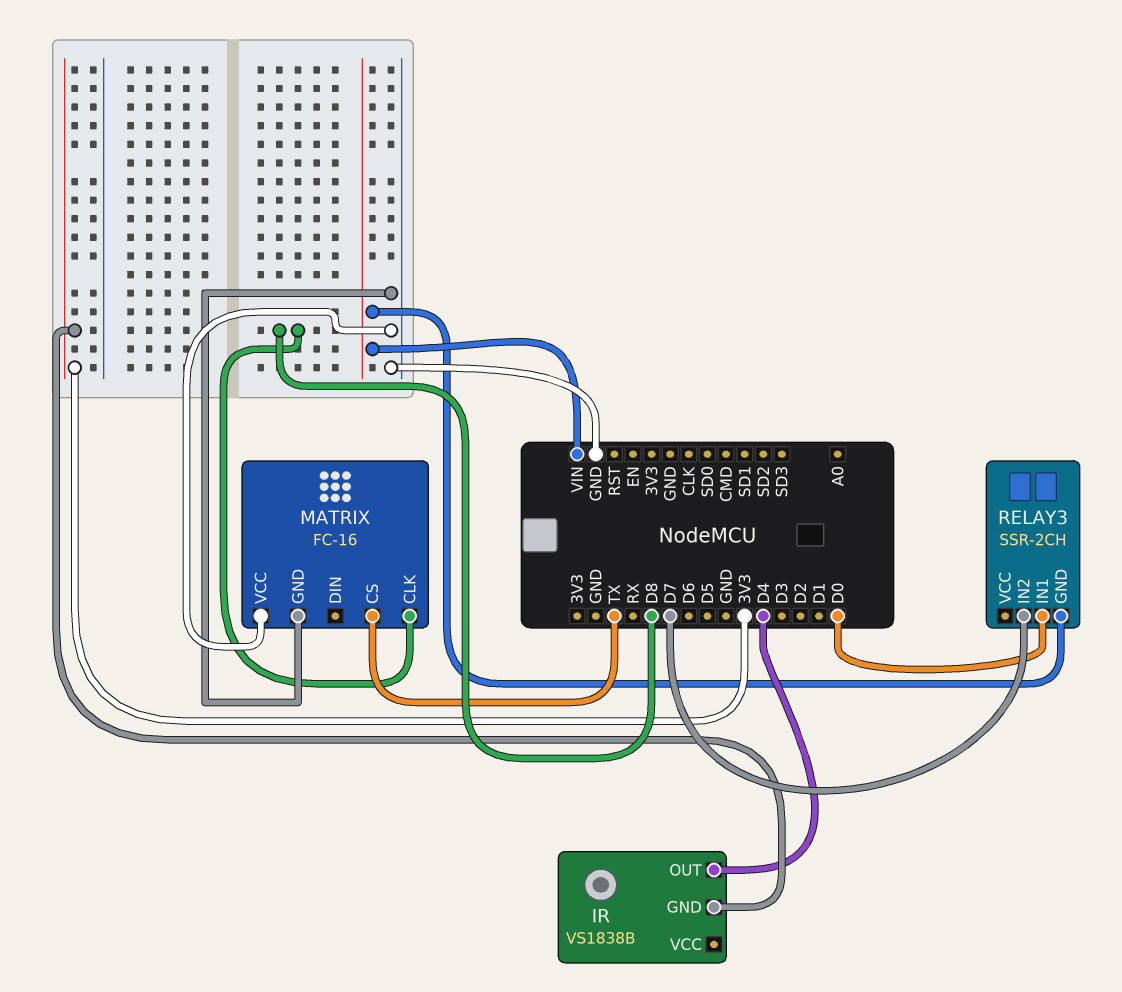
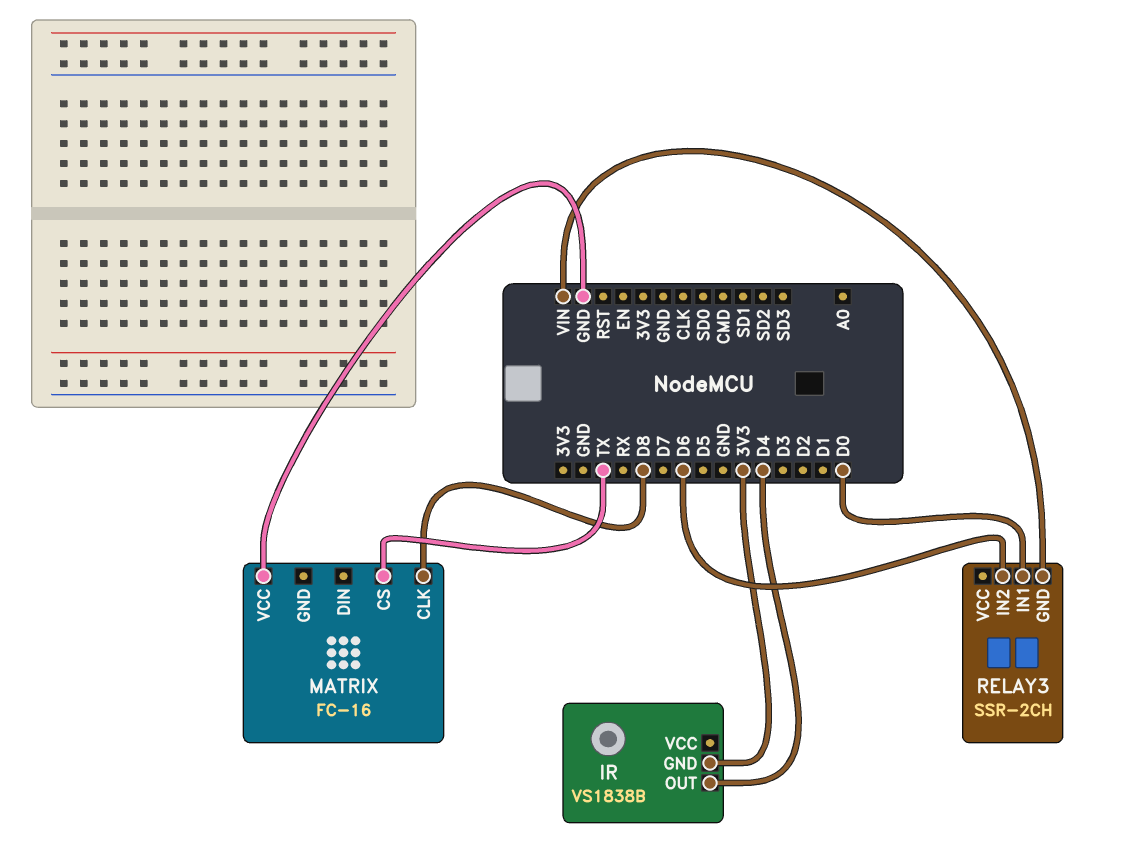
MATRIX pin GND: GND -> none
RELAY3 pin IN2: D7 -> D6

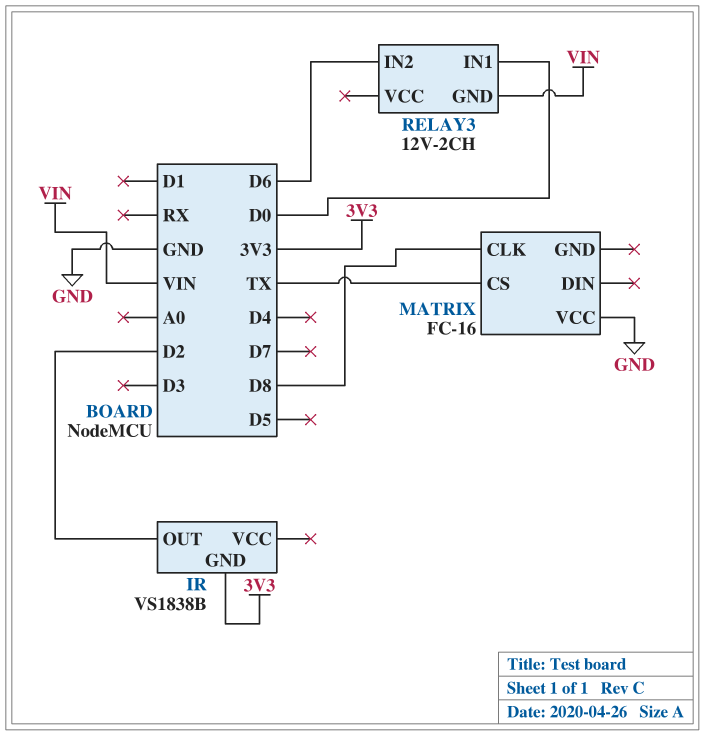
IR pin OUT: D4 -> D2
RELAY3: SSR-2CH -> 12V-2CH

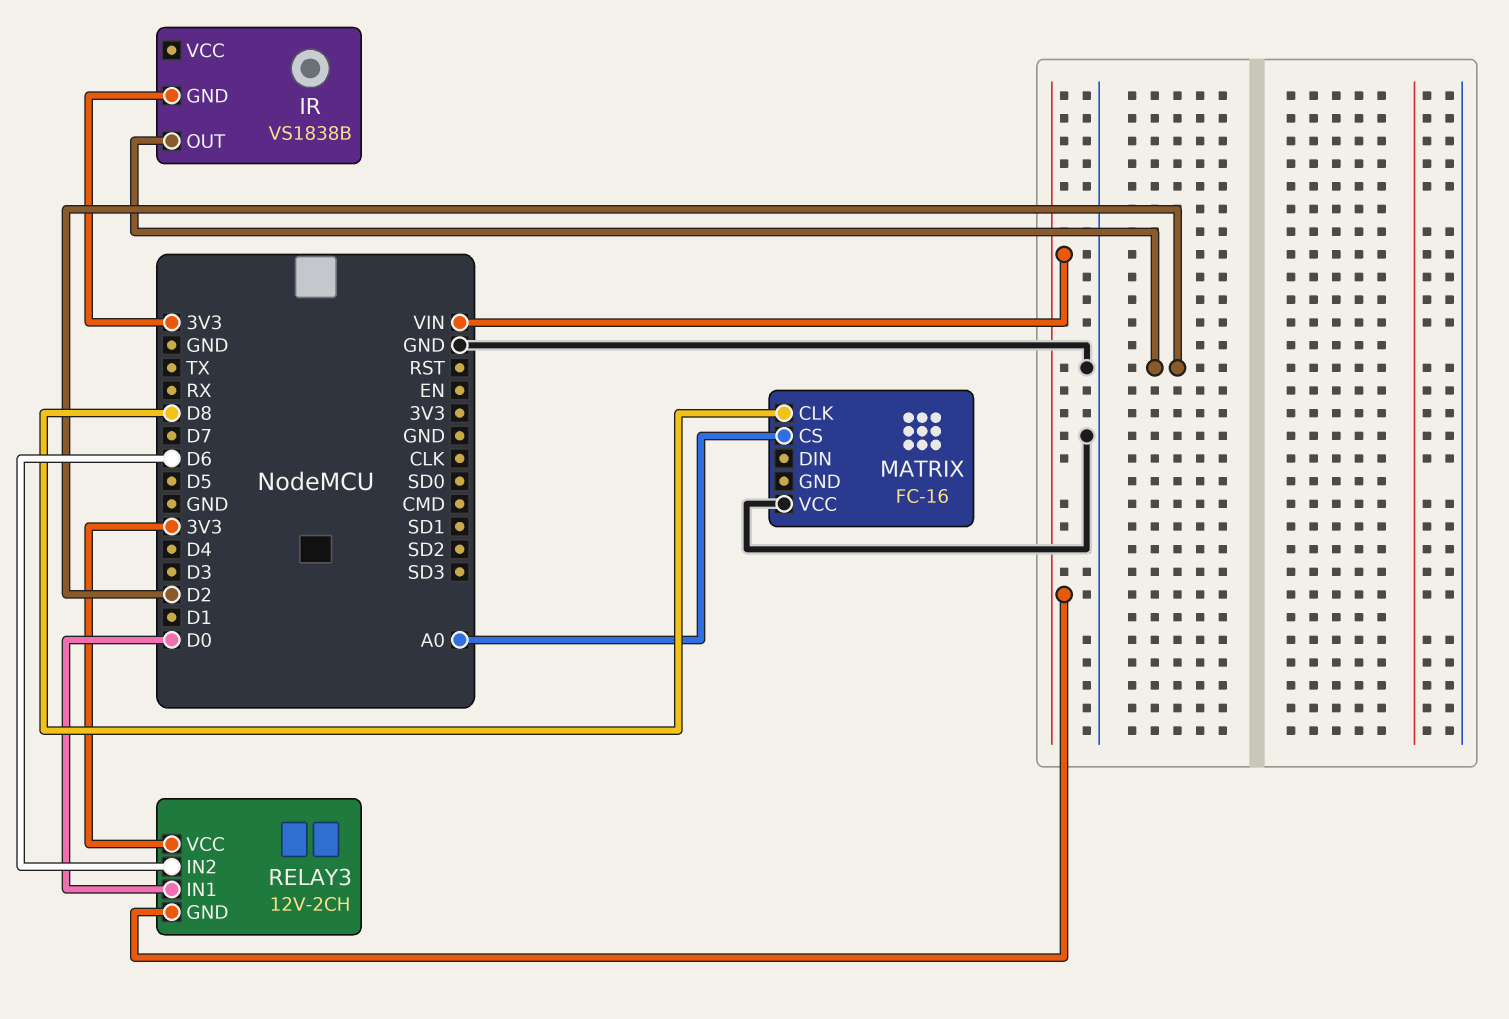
MATRIX pin CS: TX -> A0
RELAY3 pin VCC: none -> 3V3

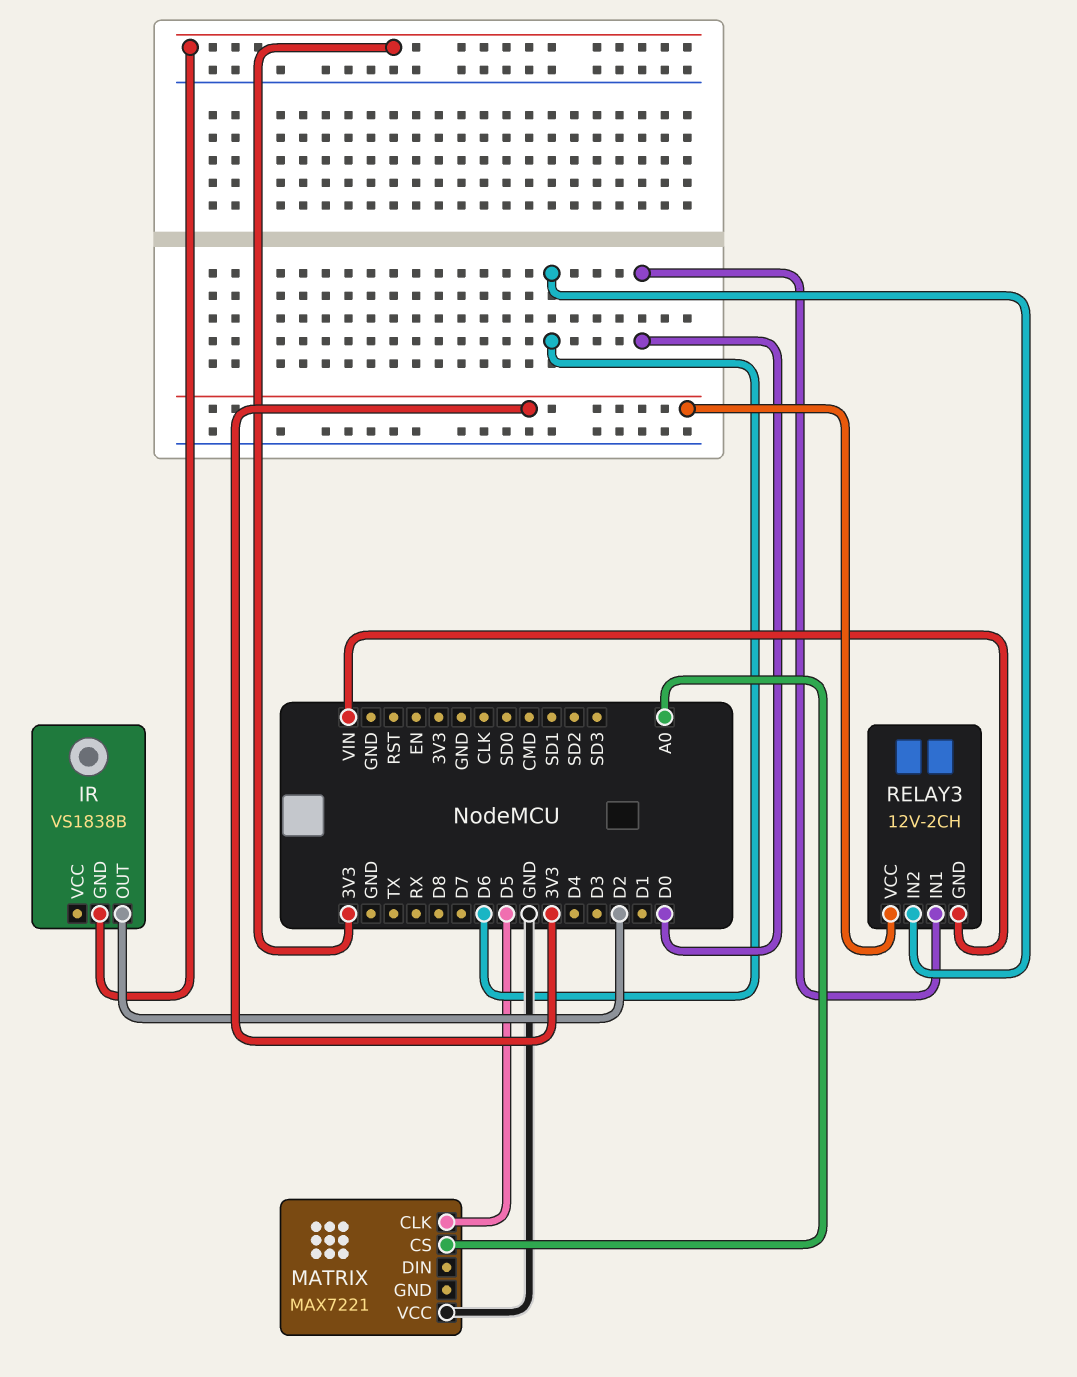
MATRIX: FC-16 -> MAX7221
MATRIX pin CLK: D8 -> D5

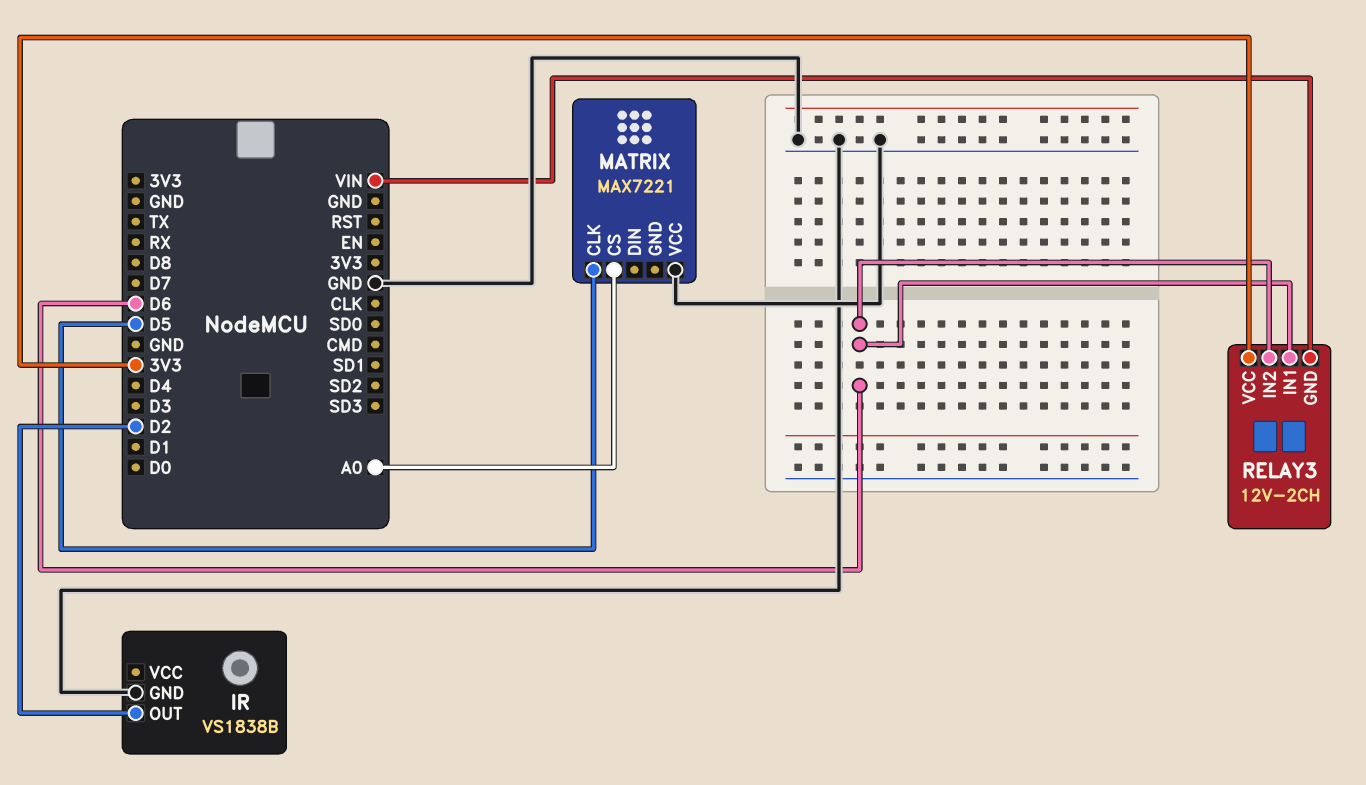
IR pin GND: 3V3 -> GND
RELAY3 pin IN1: D0 -> D6

